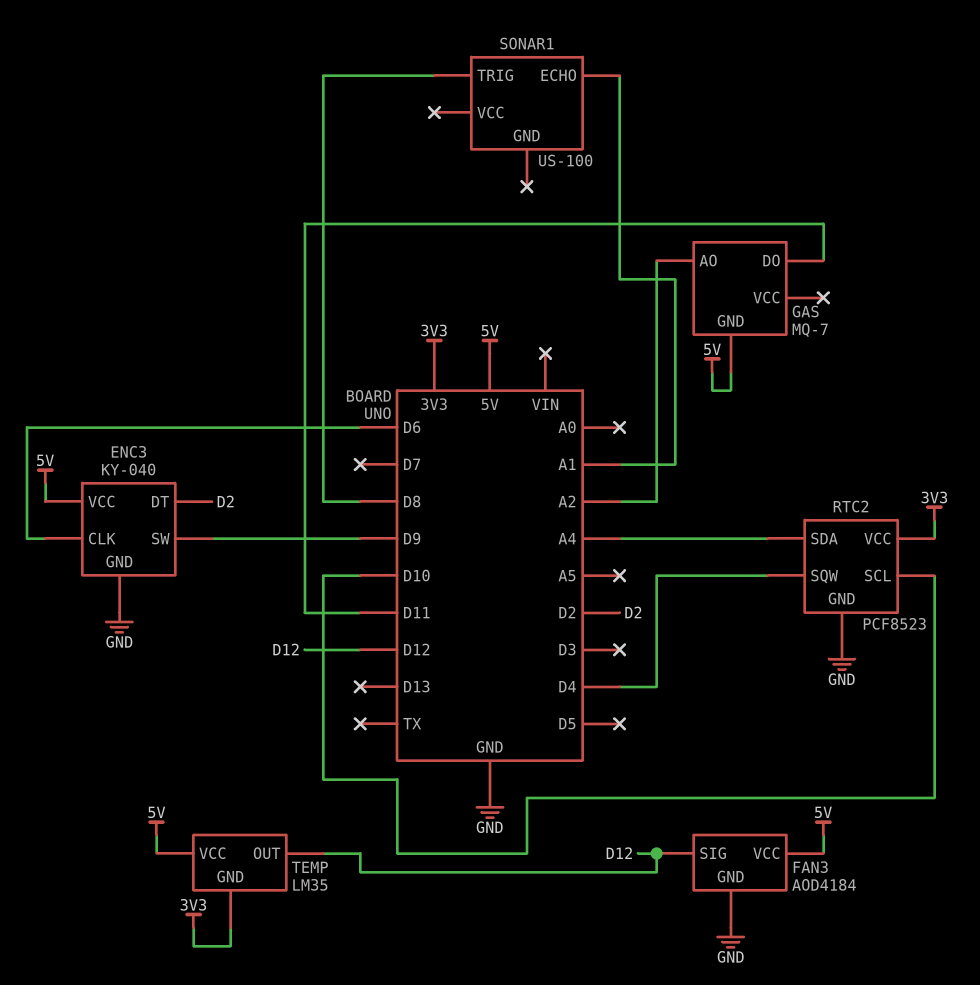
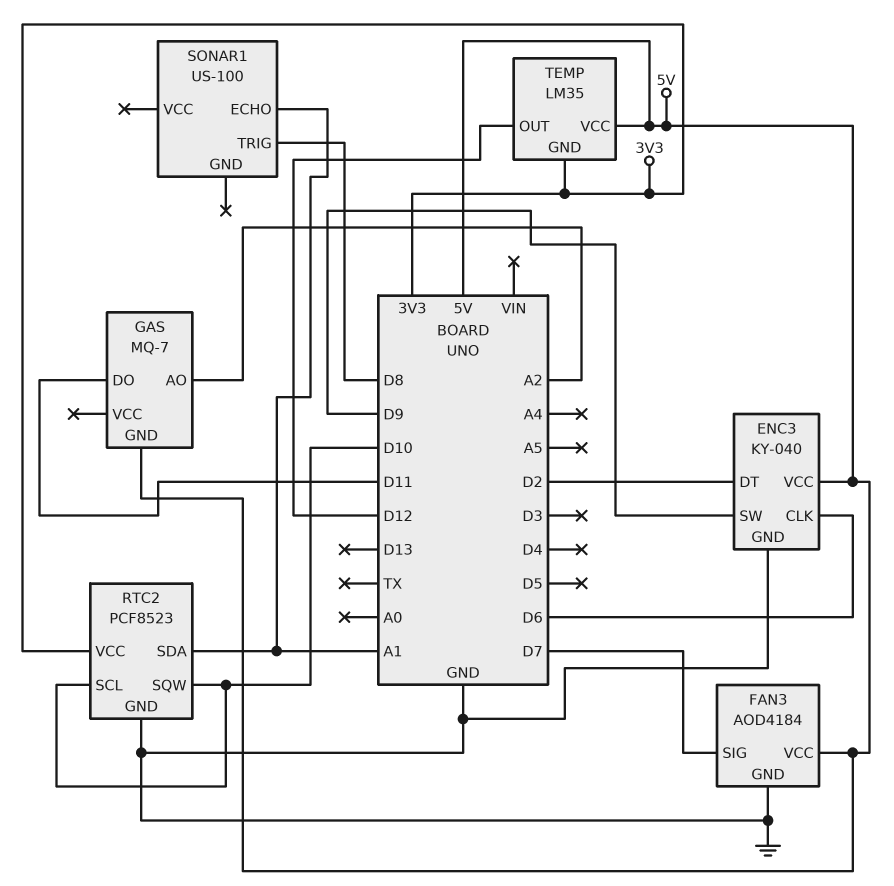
FAN3 pin SIG: D12 -> D7
RTC2 pin SDA: A4 -> A1
RTC2 pin SQW: D4 -> D10

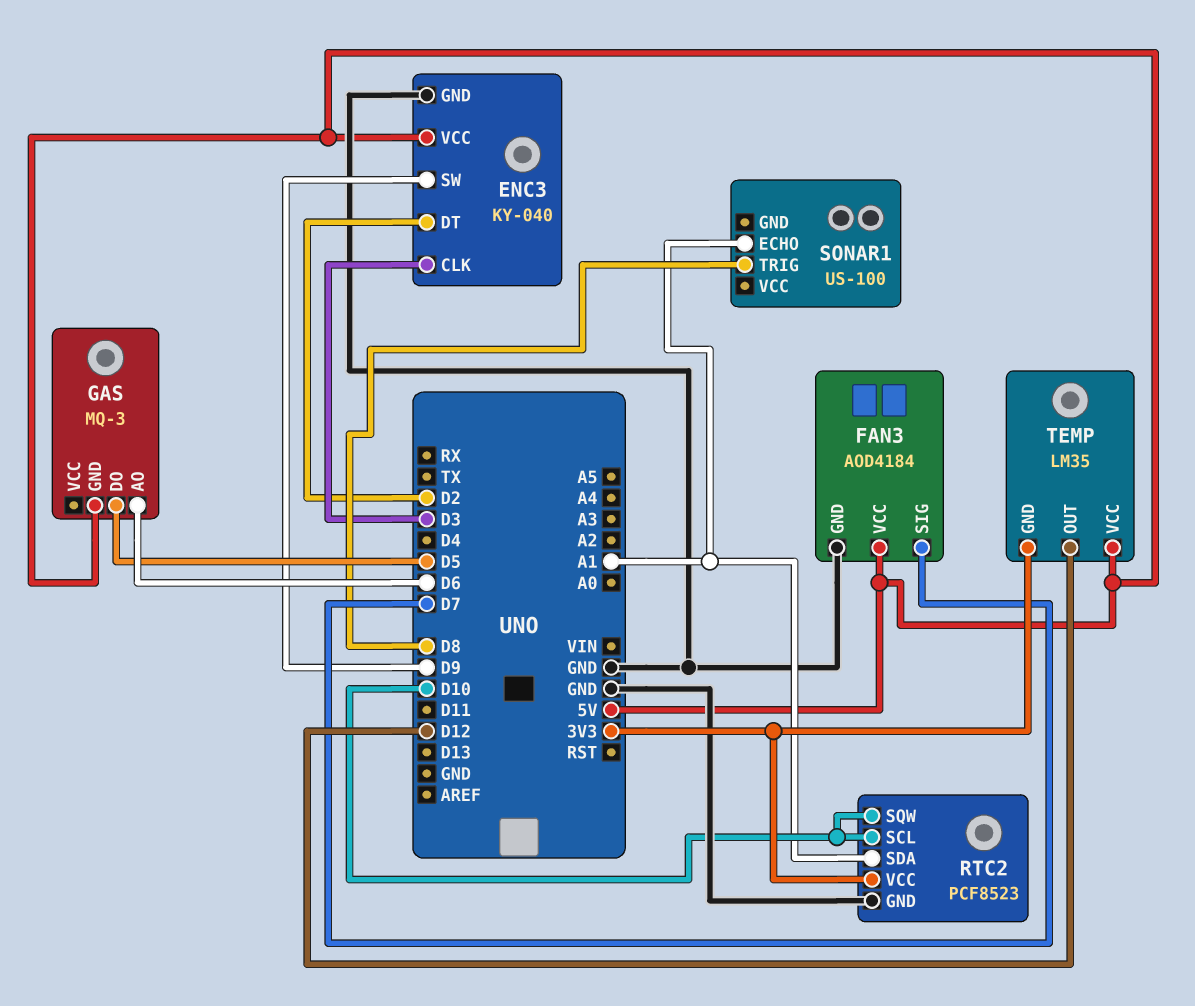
ENC3 pin CLK: D6 -> D3
GAS: MQ-7 -> MQ-3
GAS pin AO: A2 -> D6
GAS pin DO: D11 -> D5

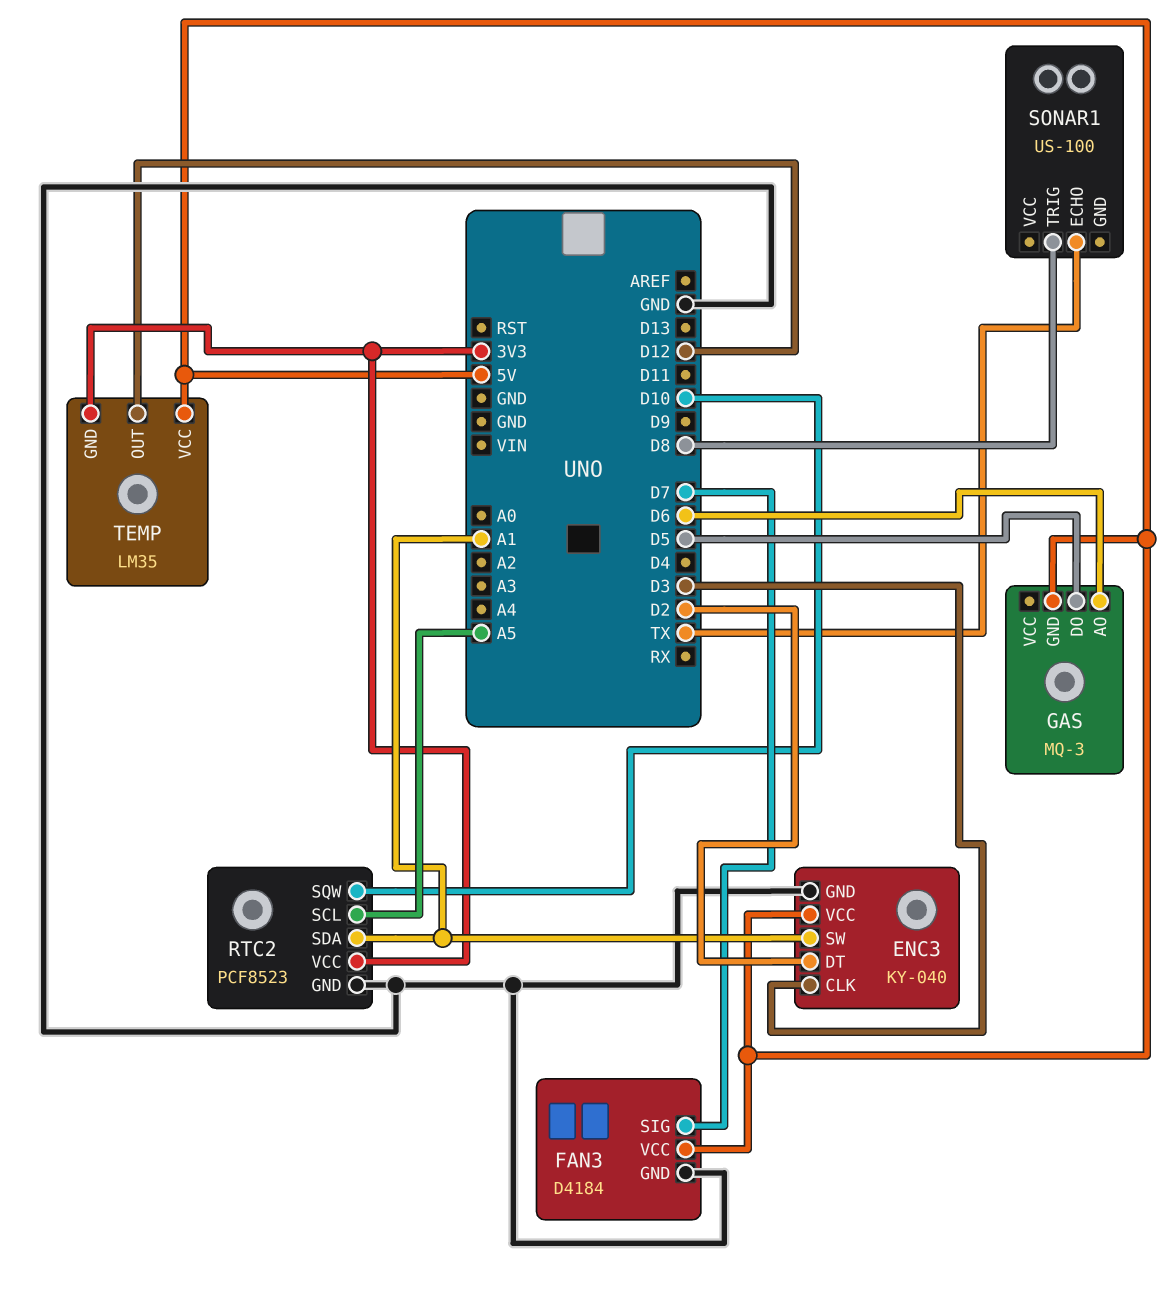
ENC3 pin SW: D9 -> A1
FAN3: AOD4184 -> D4184
RTC2 pin SCL: D10 -> A5
SONAR1 pin ECHO: A1 -> TX

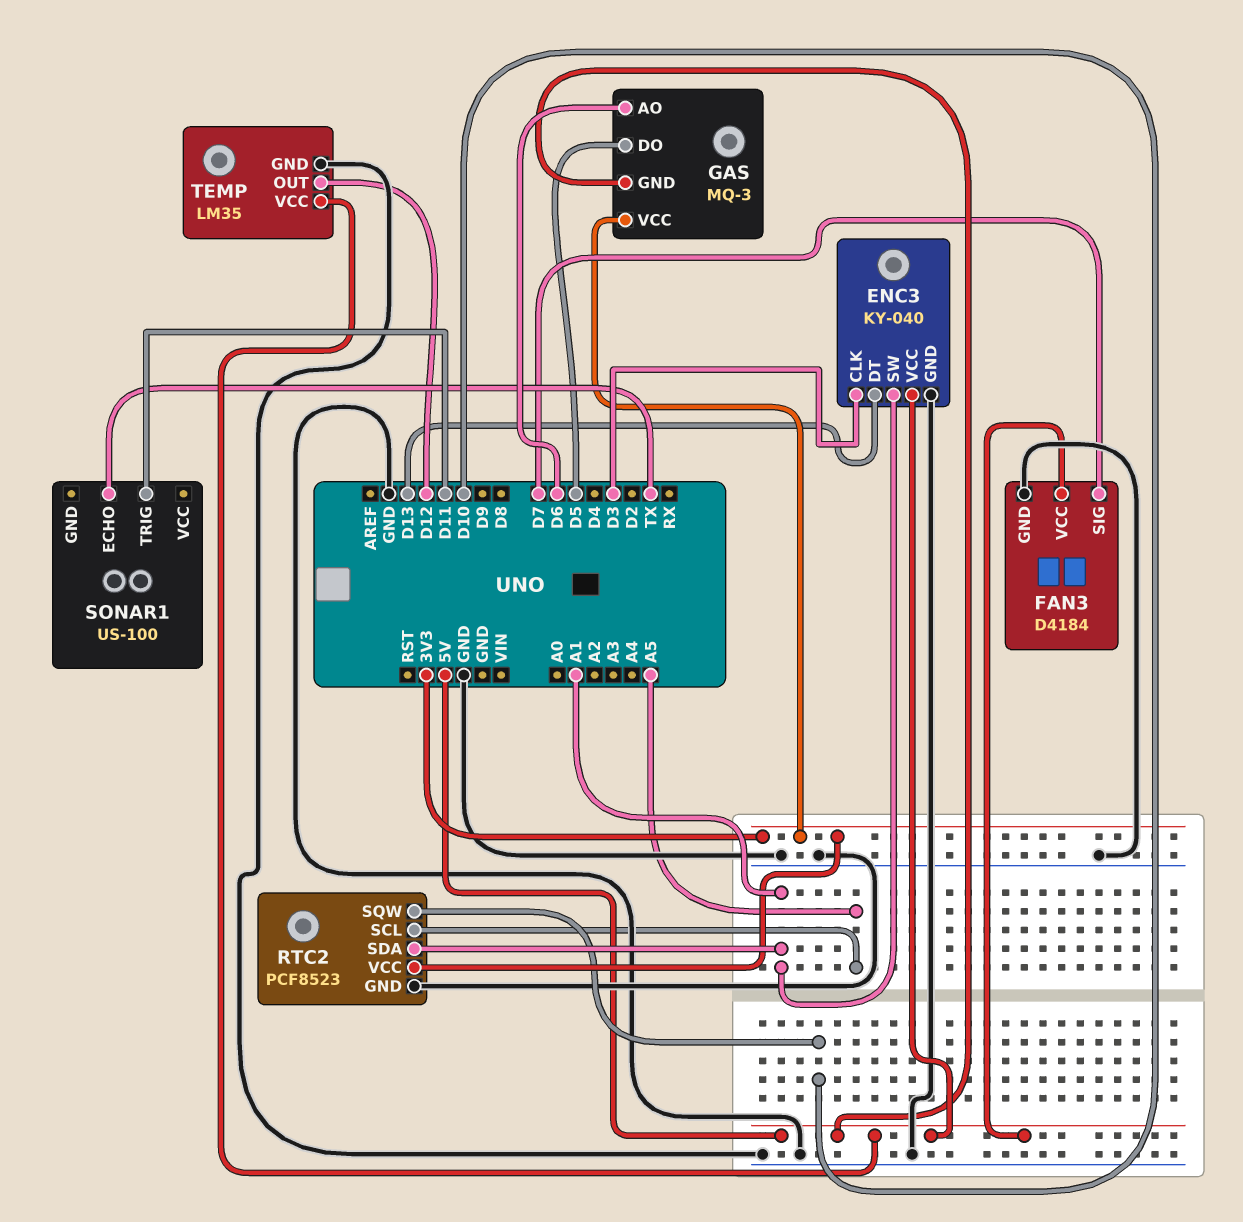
ENC3 pin DT: D2 -> D13
GAS pin VCC: none -> 3V3
SONAR1 pin TRIG: D8 -> D11
TEMP pin GND: 3V3 -> GND

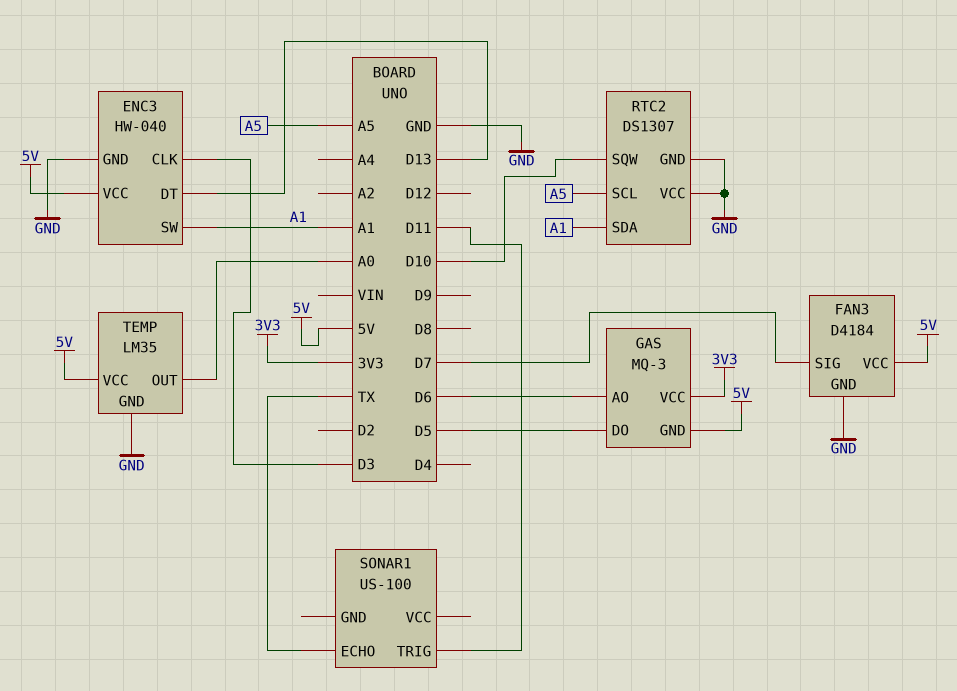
ENC3: KY-040 -> HW-040
RTC2: PCF8523 -> DS1307
RTC2 pin VCC: 3V3 -> GND
TEMP pin OUT: D12 -> A0

